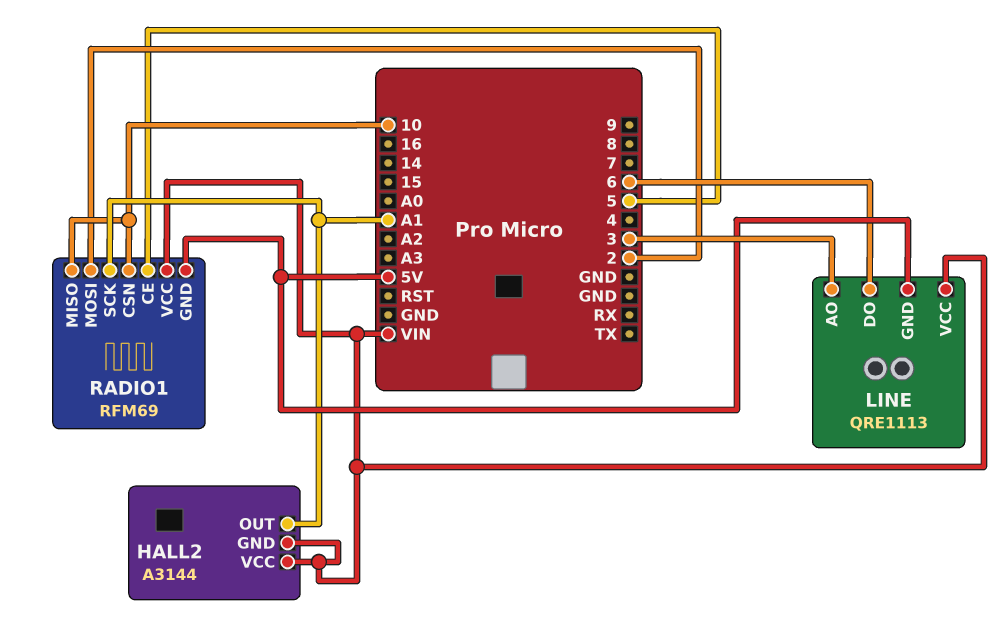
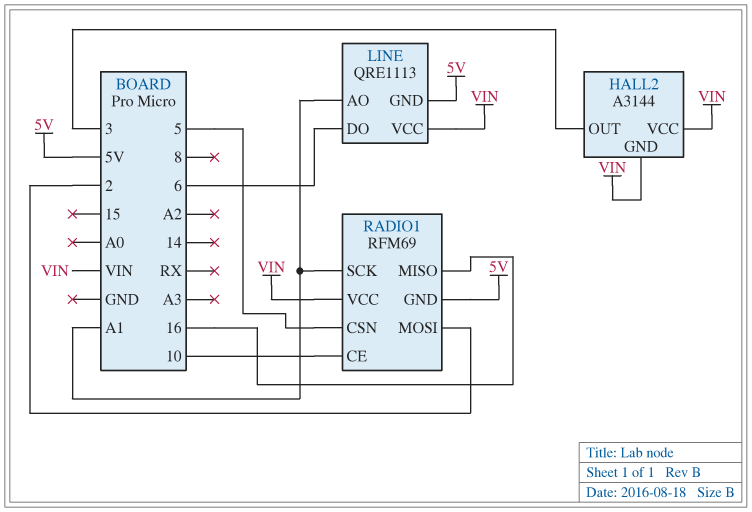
HALL2 pin OUT: A1 -> 3
LINE pin AO: 3 -> A1
RADIO1 pin CE: 5 -> 10
RADIO1 pin CSN: 10 -> 5
RADIO1 pin MISO: 10 -> 16

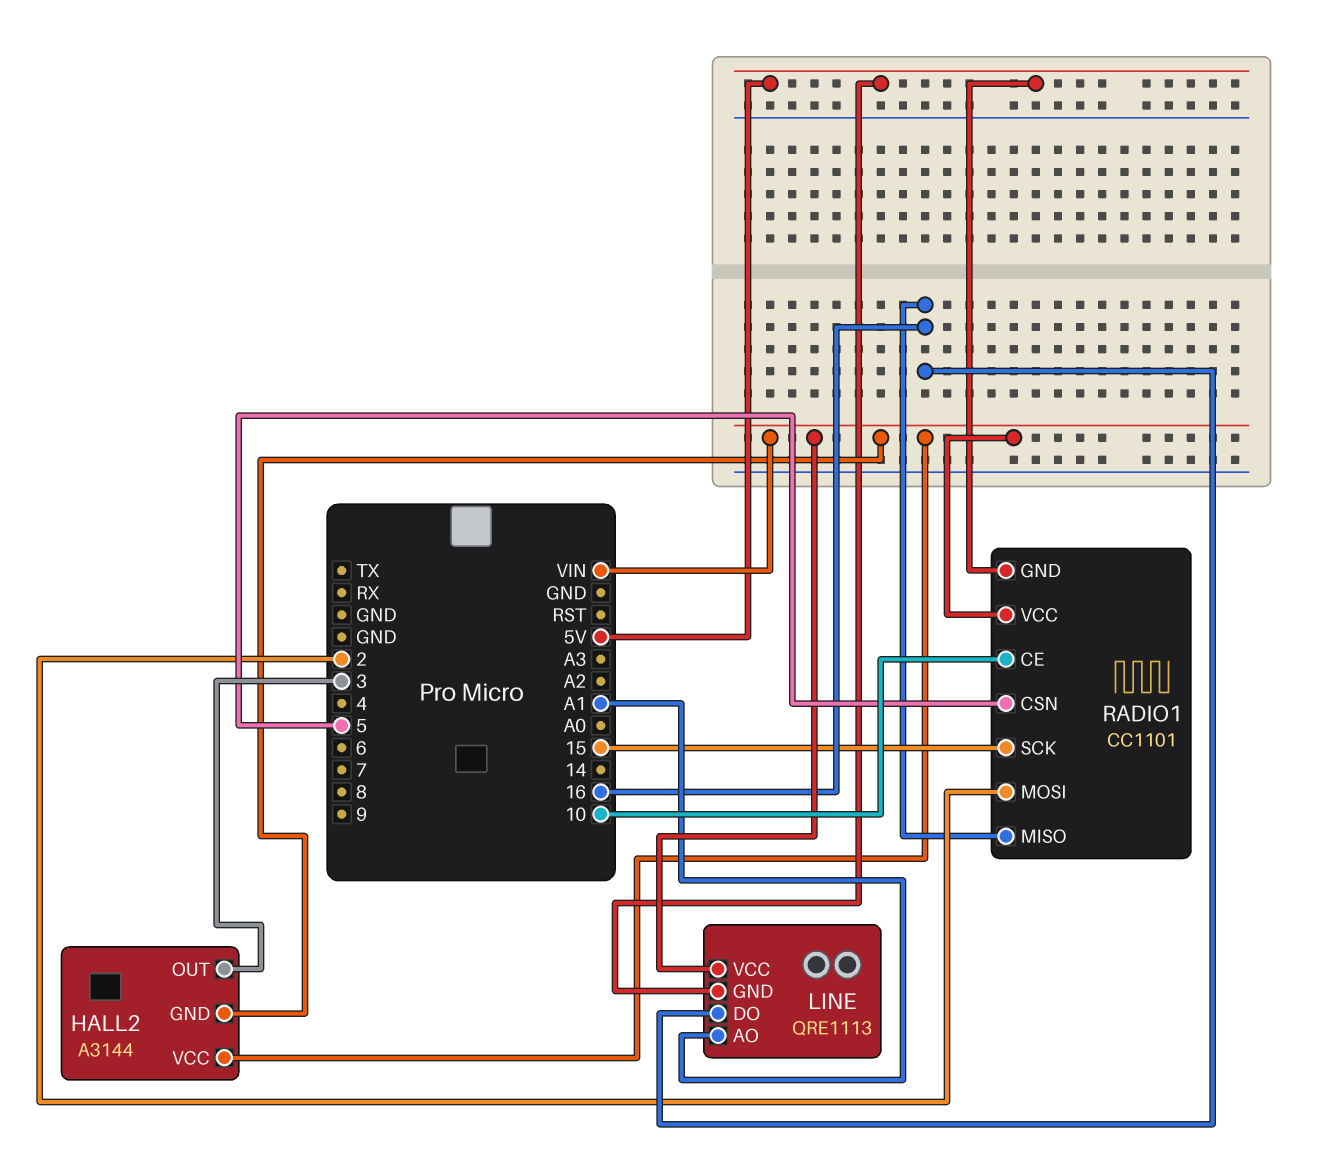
LINE pin DO: 6 -> 16
RADIO1: RFM69 -> CC1101
RADIO1 pin SCK: A1 -> 15

